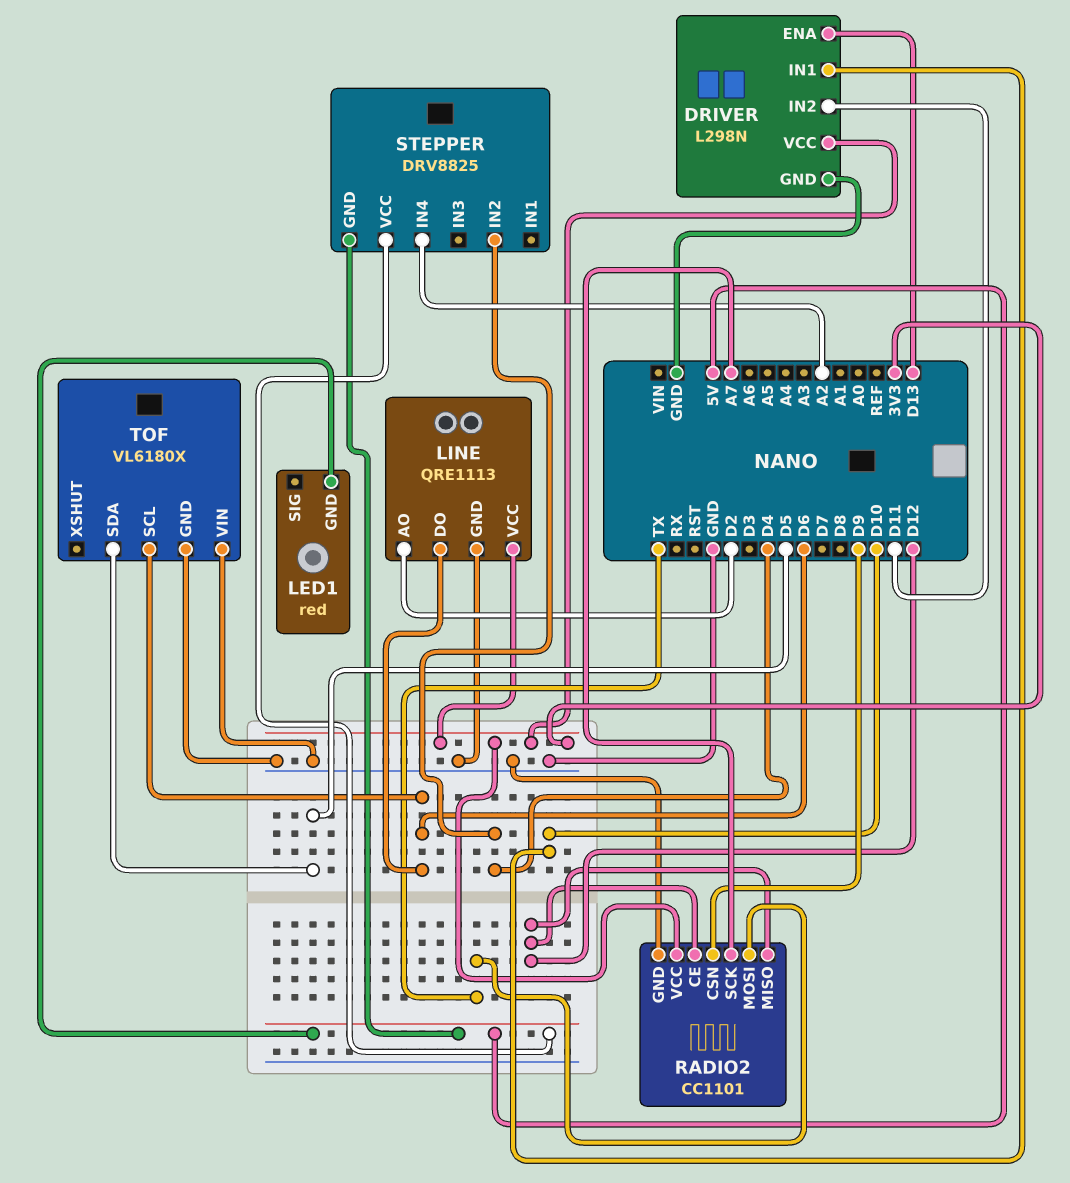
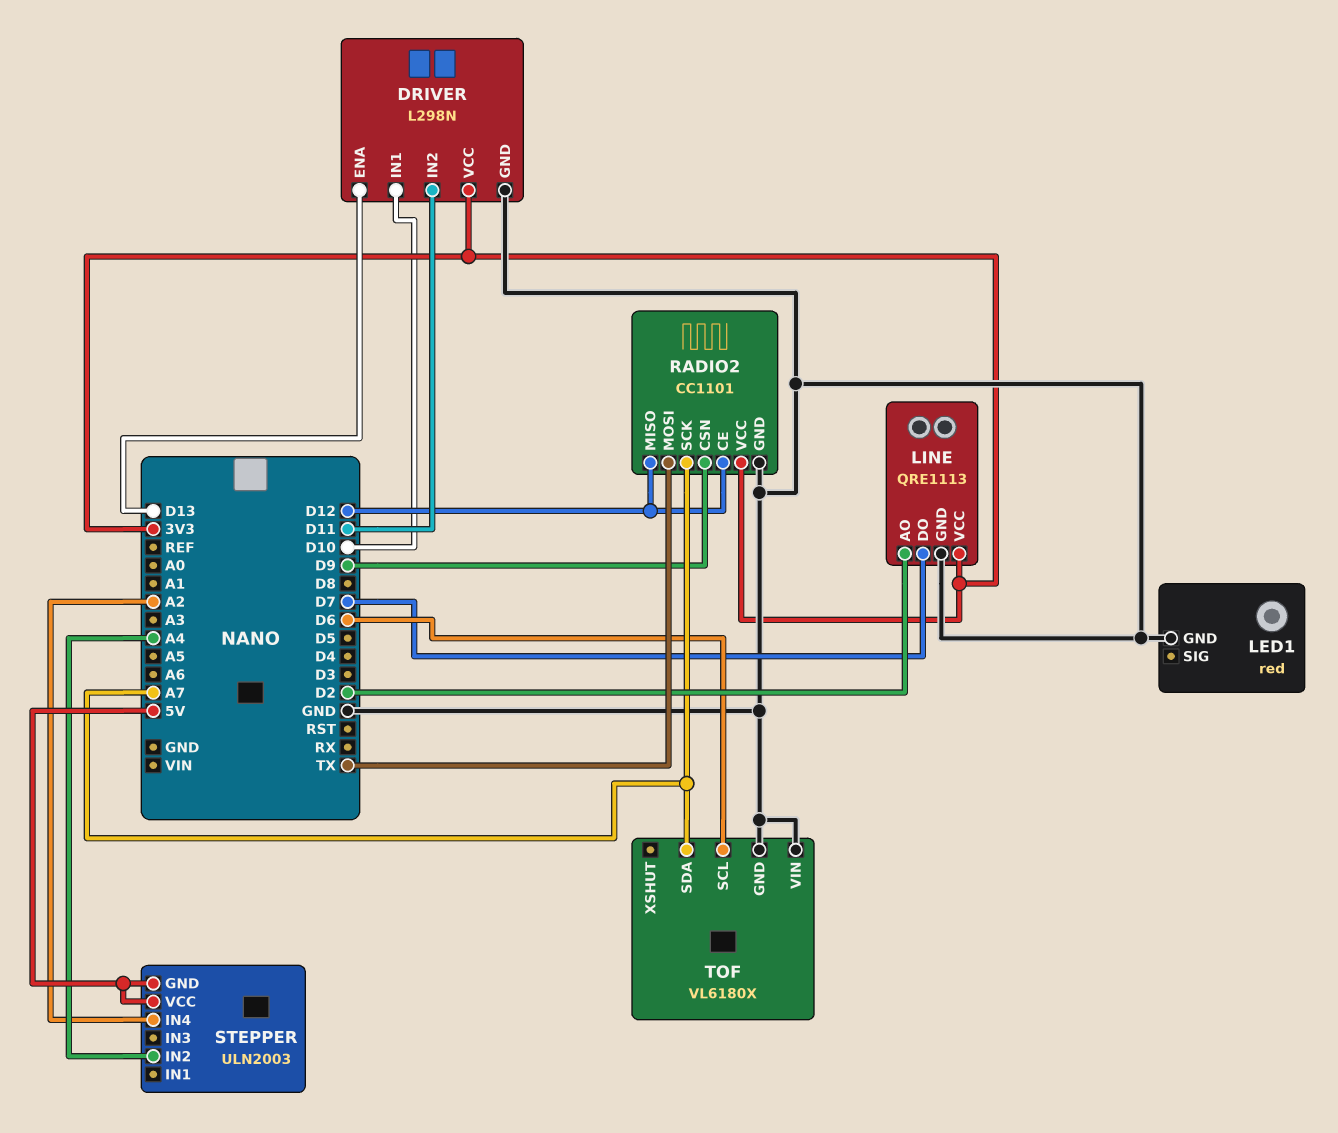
LED1 pin GND: 5V -> GND
LINE pin DO: D6 -> D7
STEPPER: DRV8825 -> ULN2003
STEPPER pin IN2: D4 -> A4
TOF pin SDA: D5 -> A7

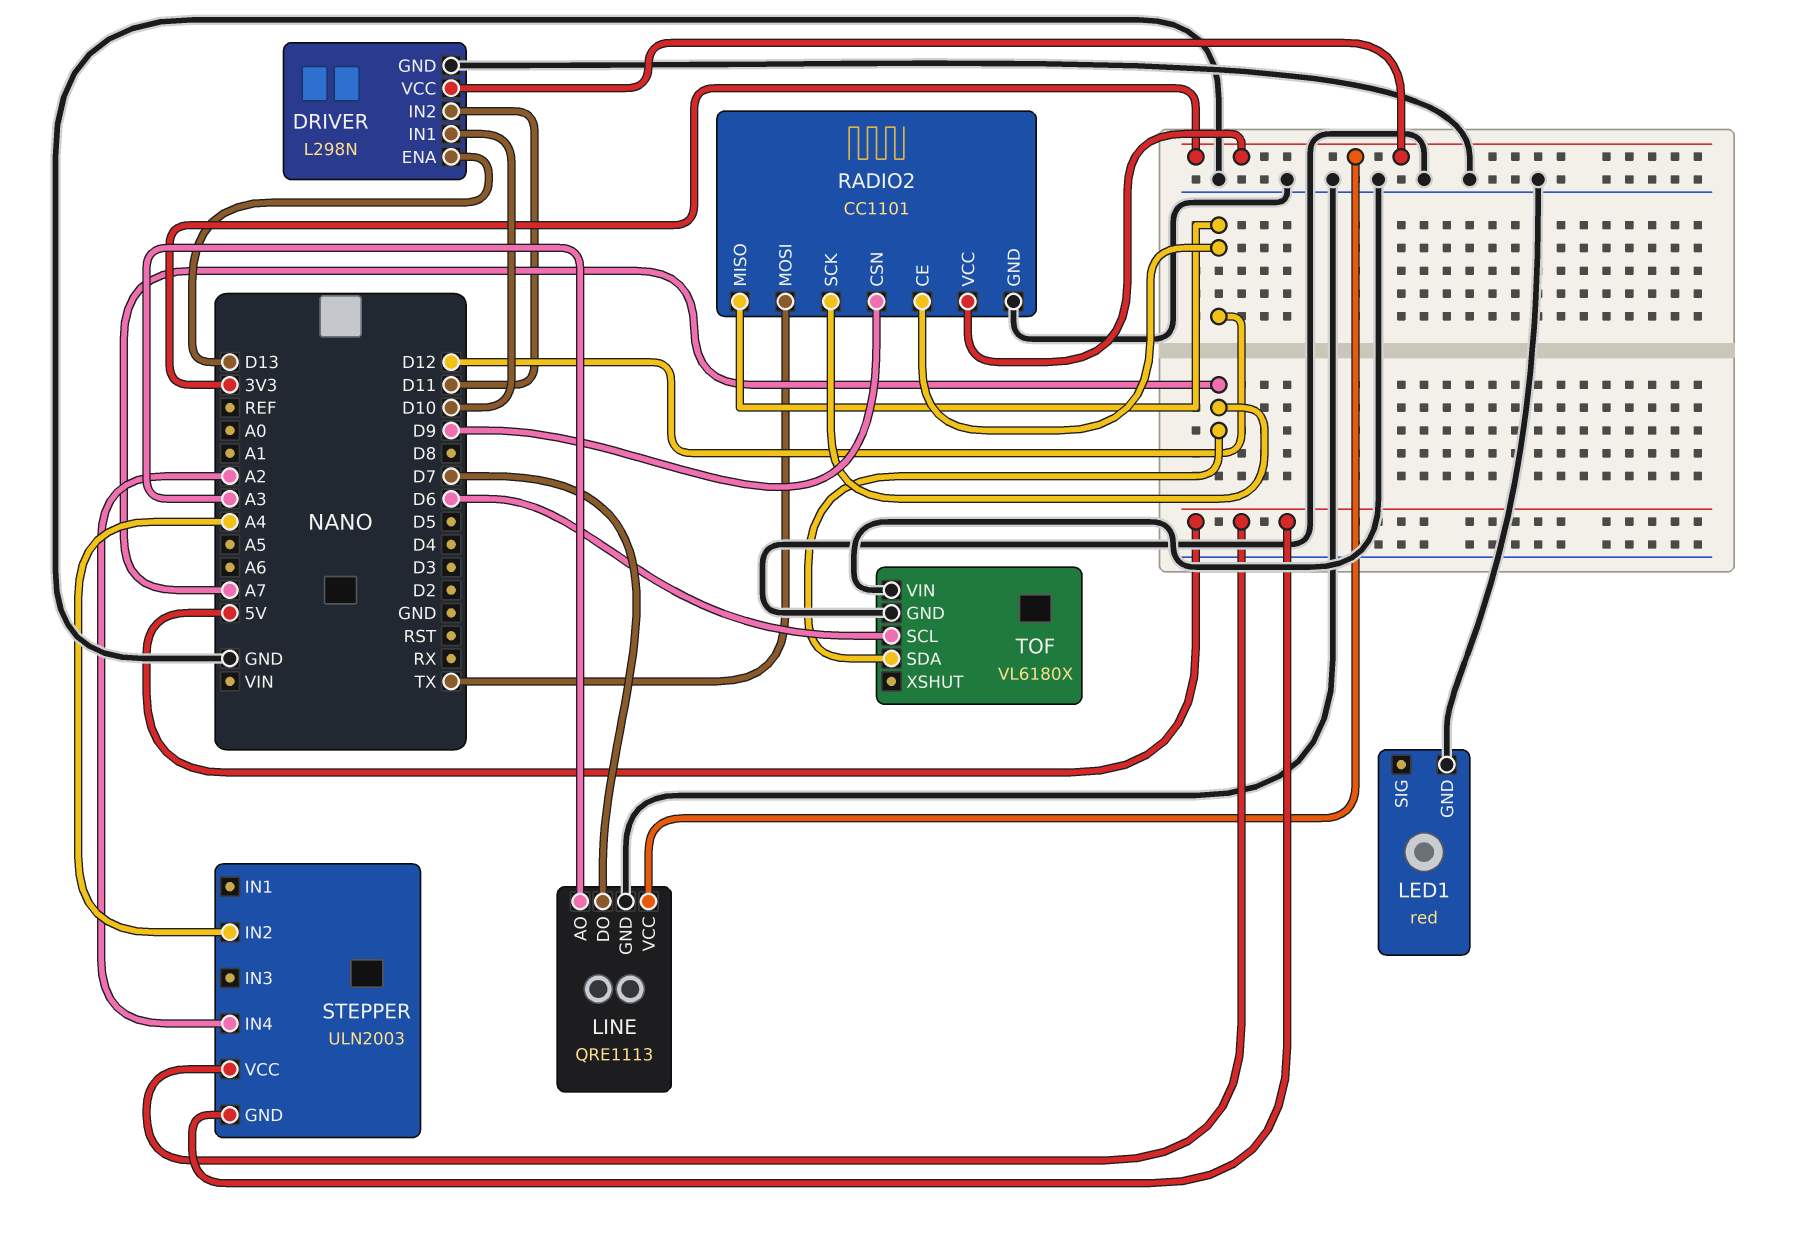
LINE pin AO: D2 -> A3

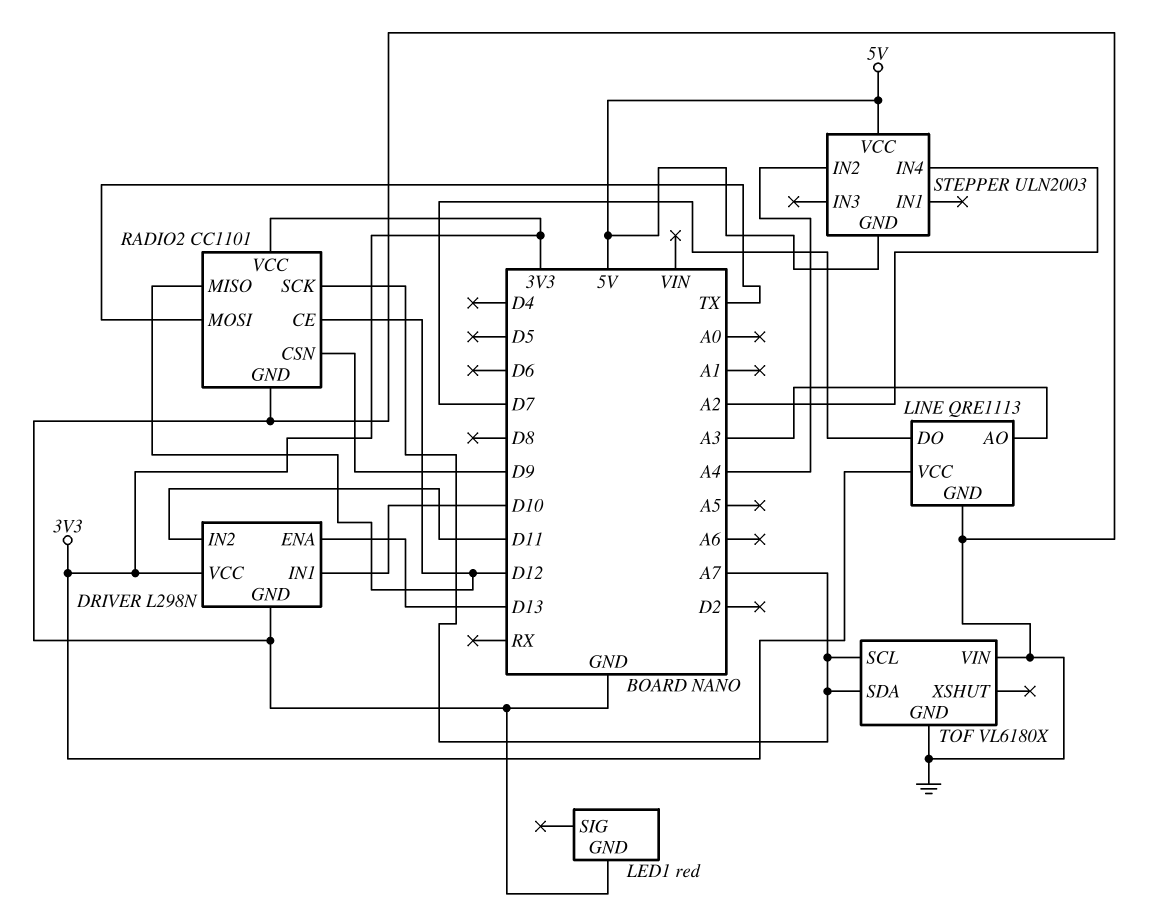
TOF pin SCL: D6 -> A7

